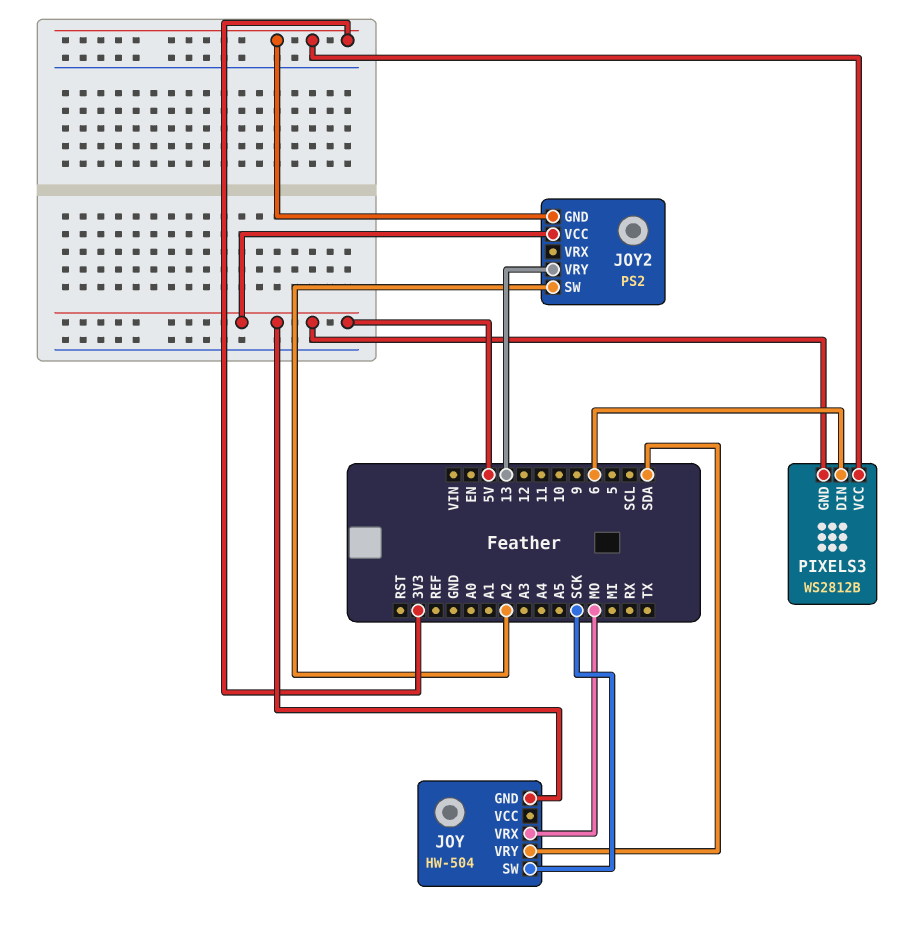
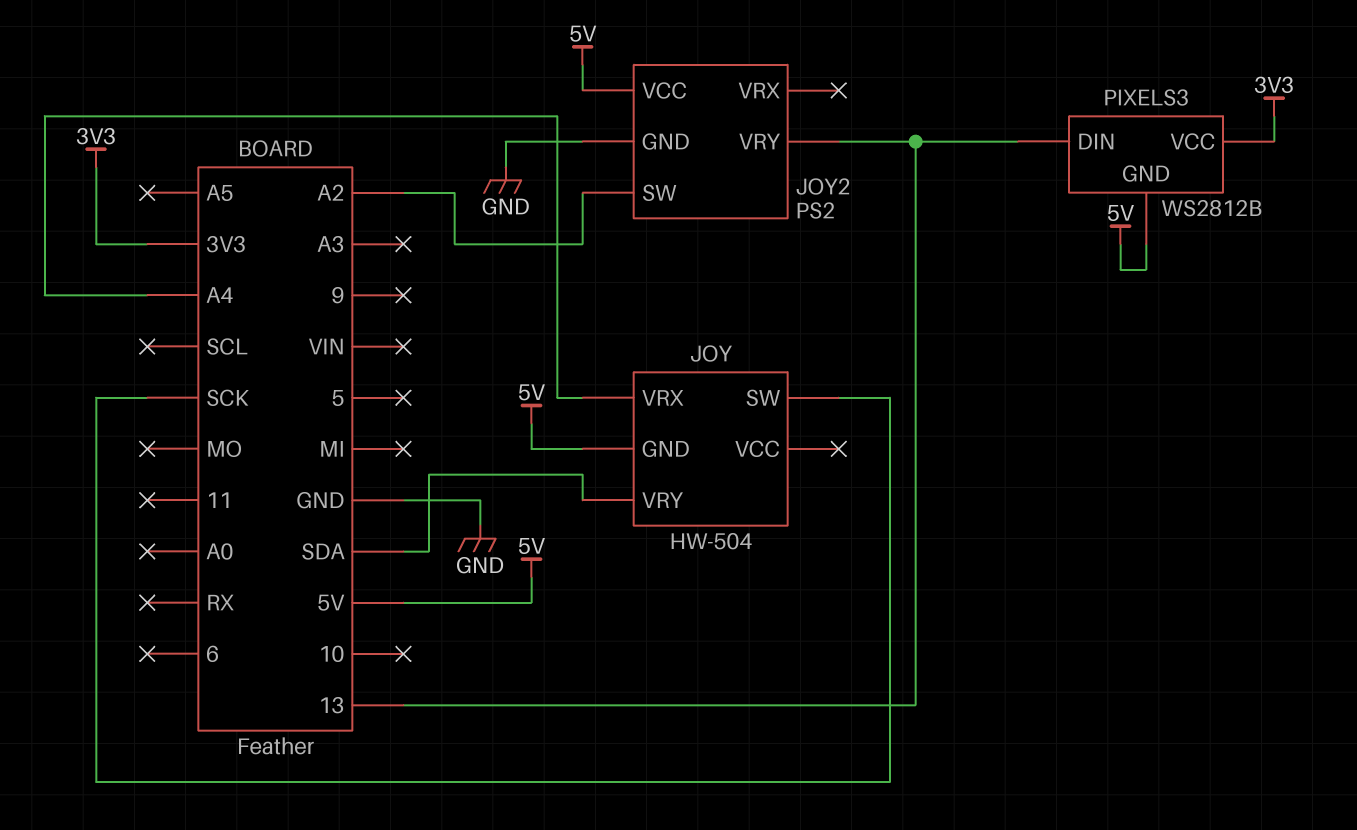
JOY pin VRX: MO -> A4
JOY2 pin GND: 3V3 -> GND
PIXELS3 pin DIN: 6 -> 13

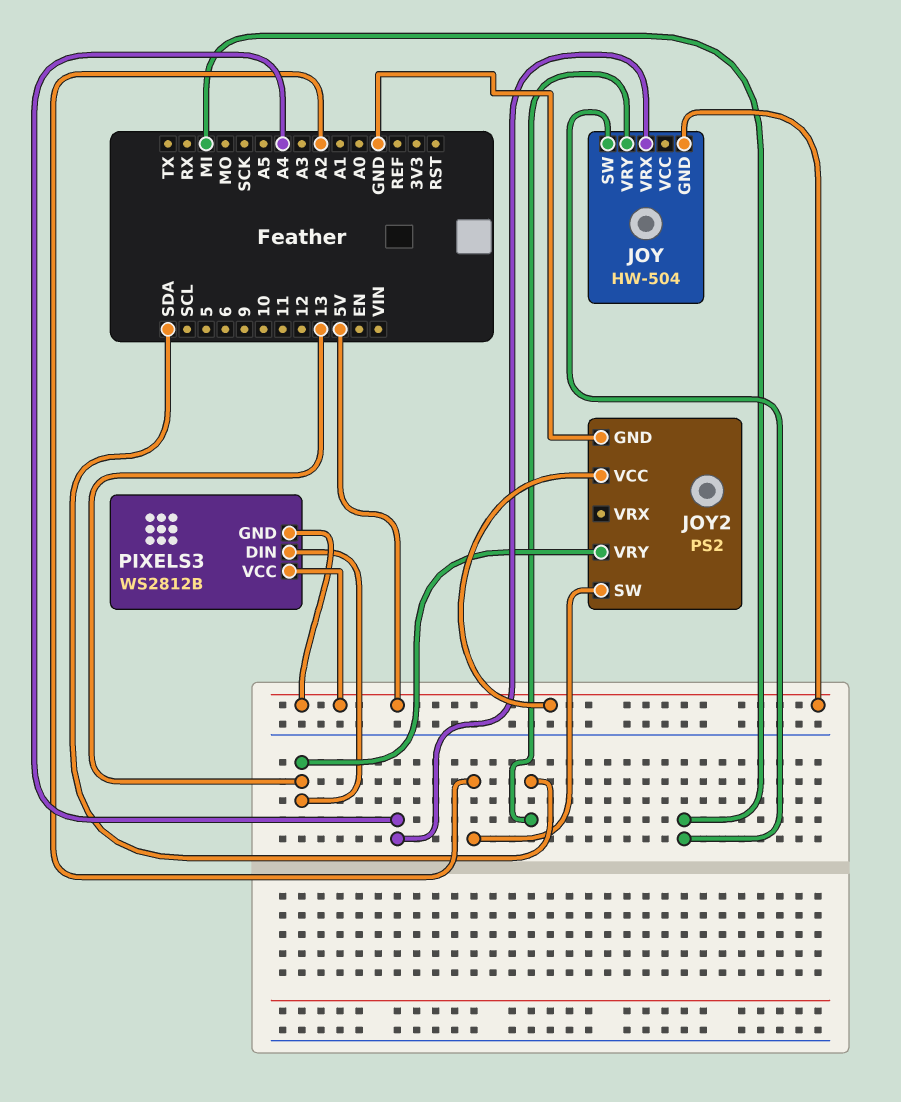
JOY pin SW: SCK -> MI
PIXELS3 pin VCC: 3V3 -> 5V

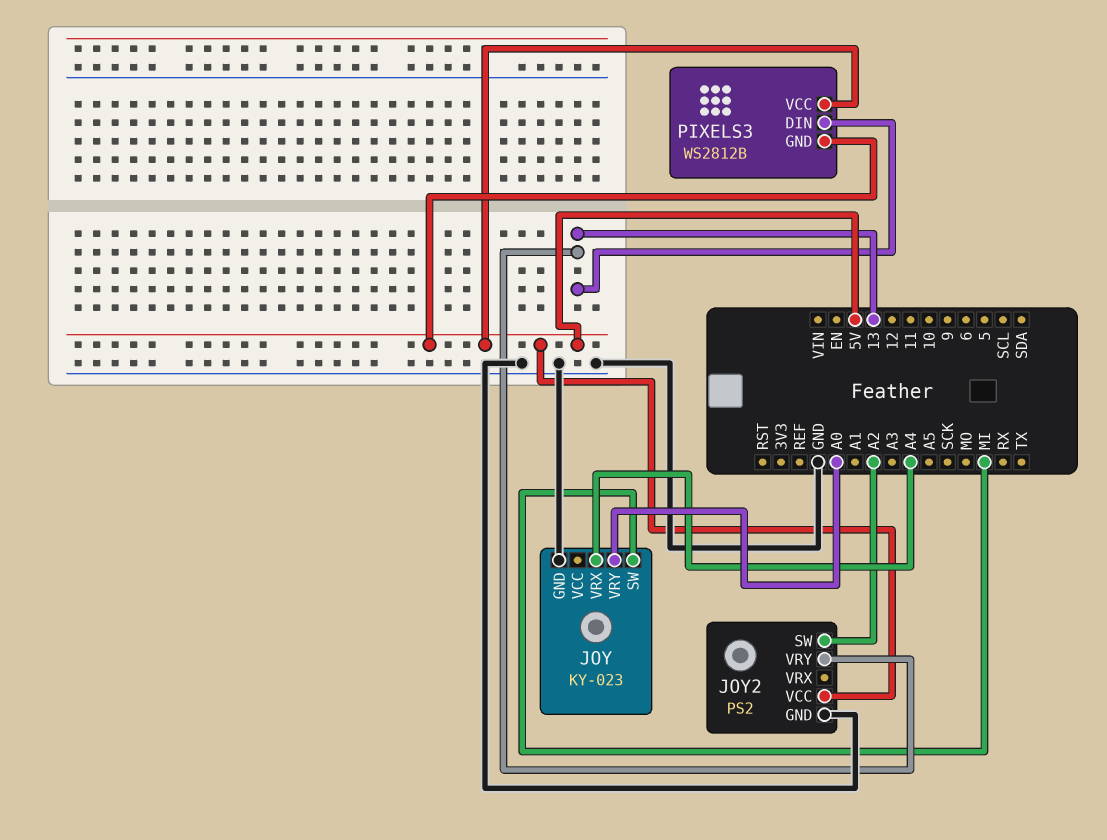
JOY: HW-504 -> KY-023
JOY pin GND: 5V -> GND
JOY pin VRY: SDA -> A0

